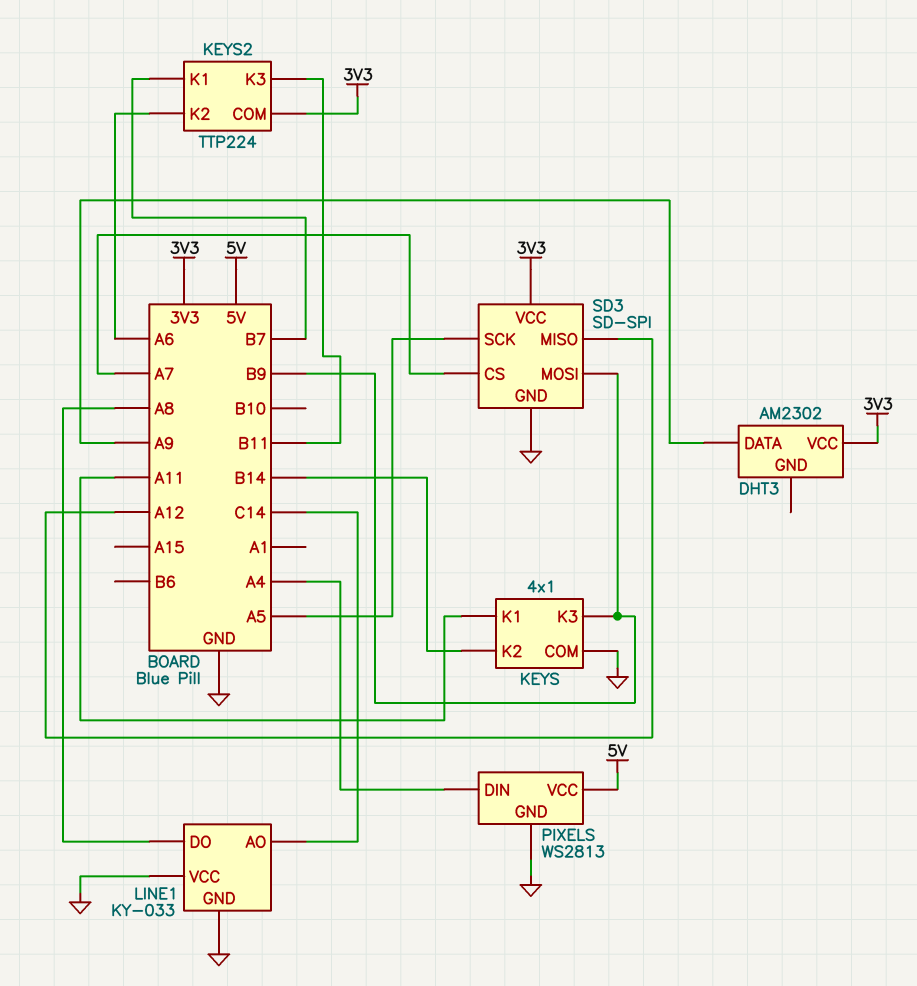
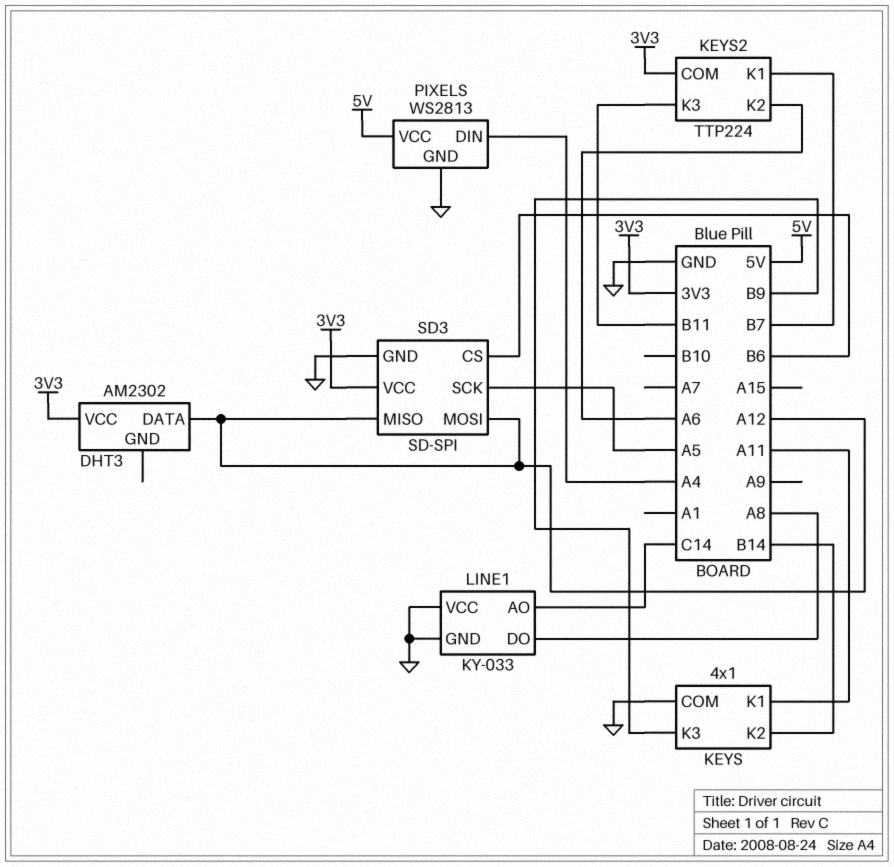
DHT3 pin DATA: A9 -> A12
SD3 pin CS: A7 -> B6
SD3 pin MOSI: B9 -> A12

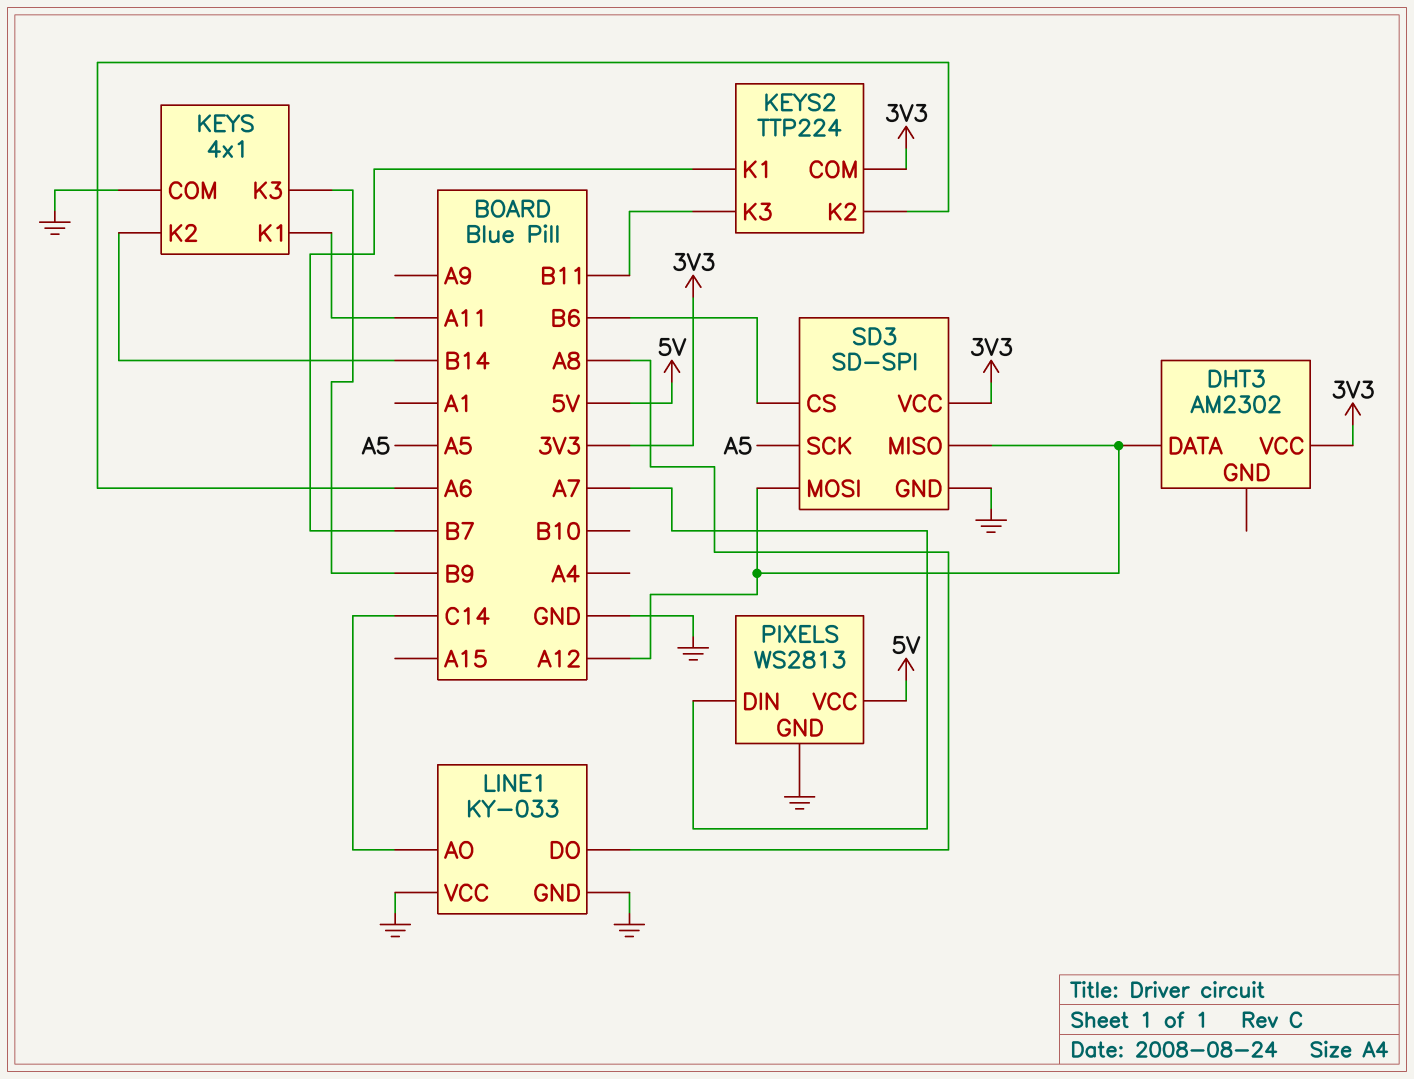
PIXELS pin DIN: A4 -> A7

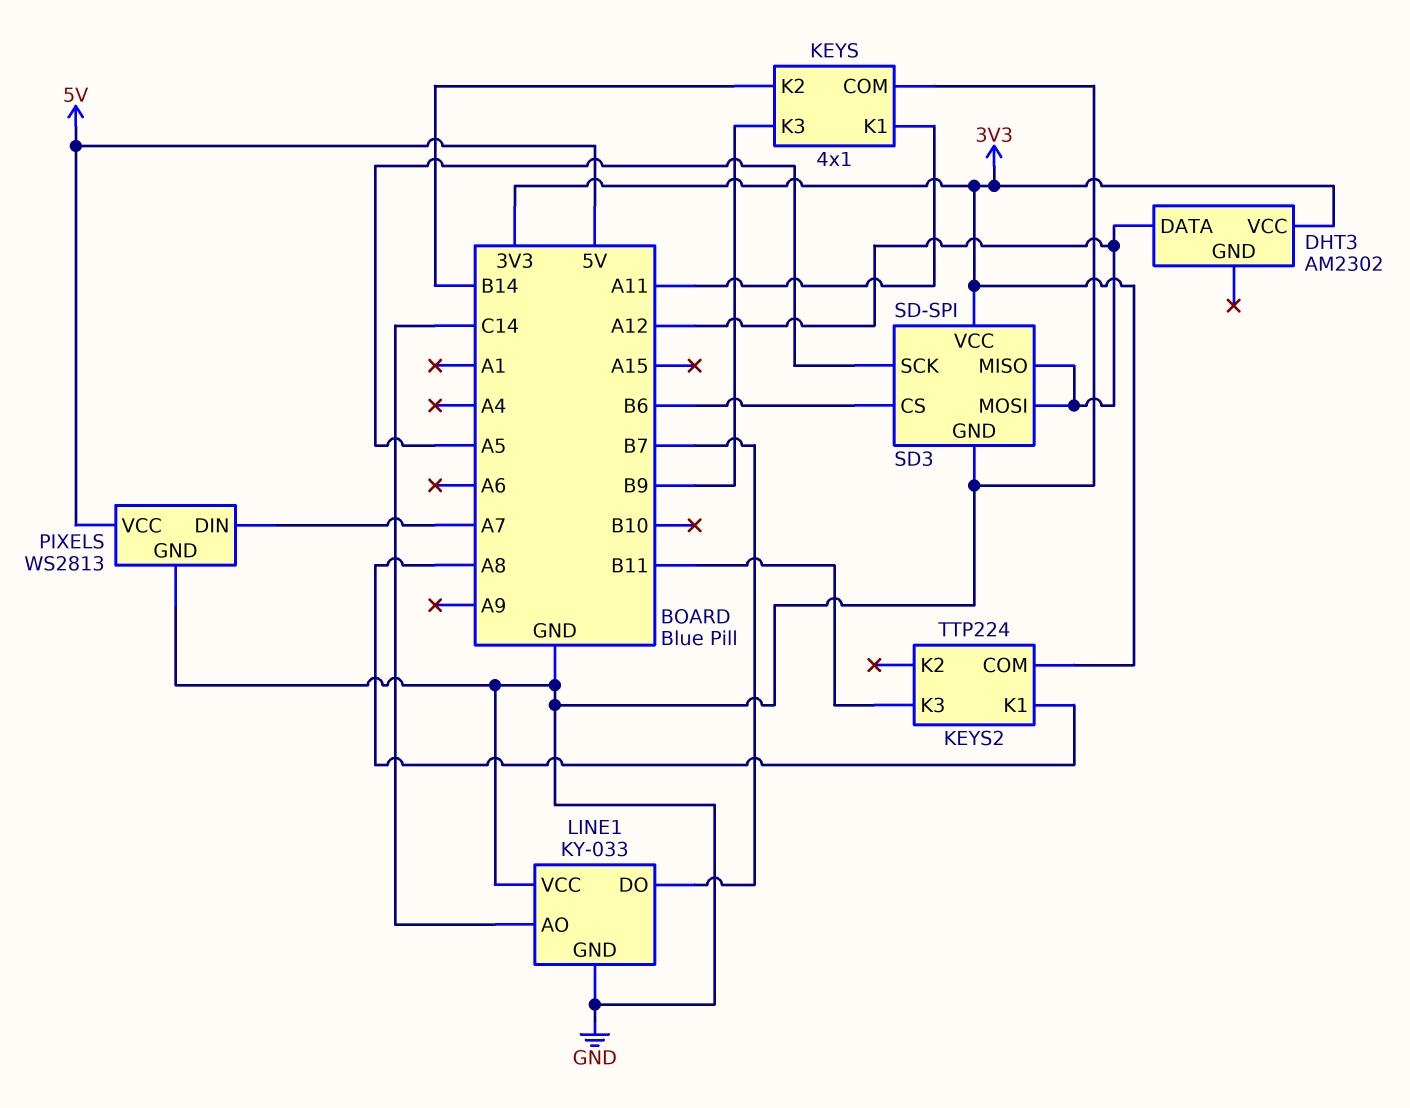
KEYS2 pin K1: B7 -> A8
KEYS2 pin K2: A6 -> none
LINE1 pin DO: A8 -> B7

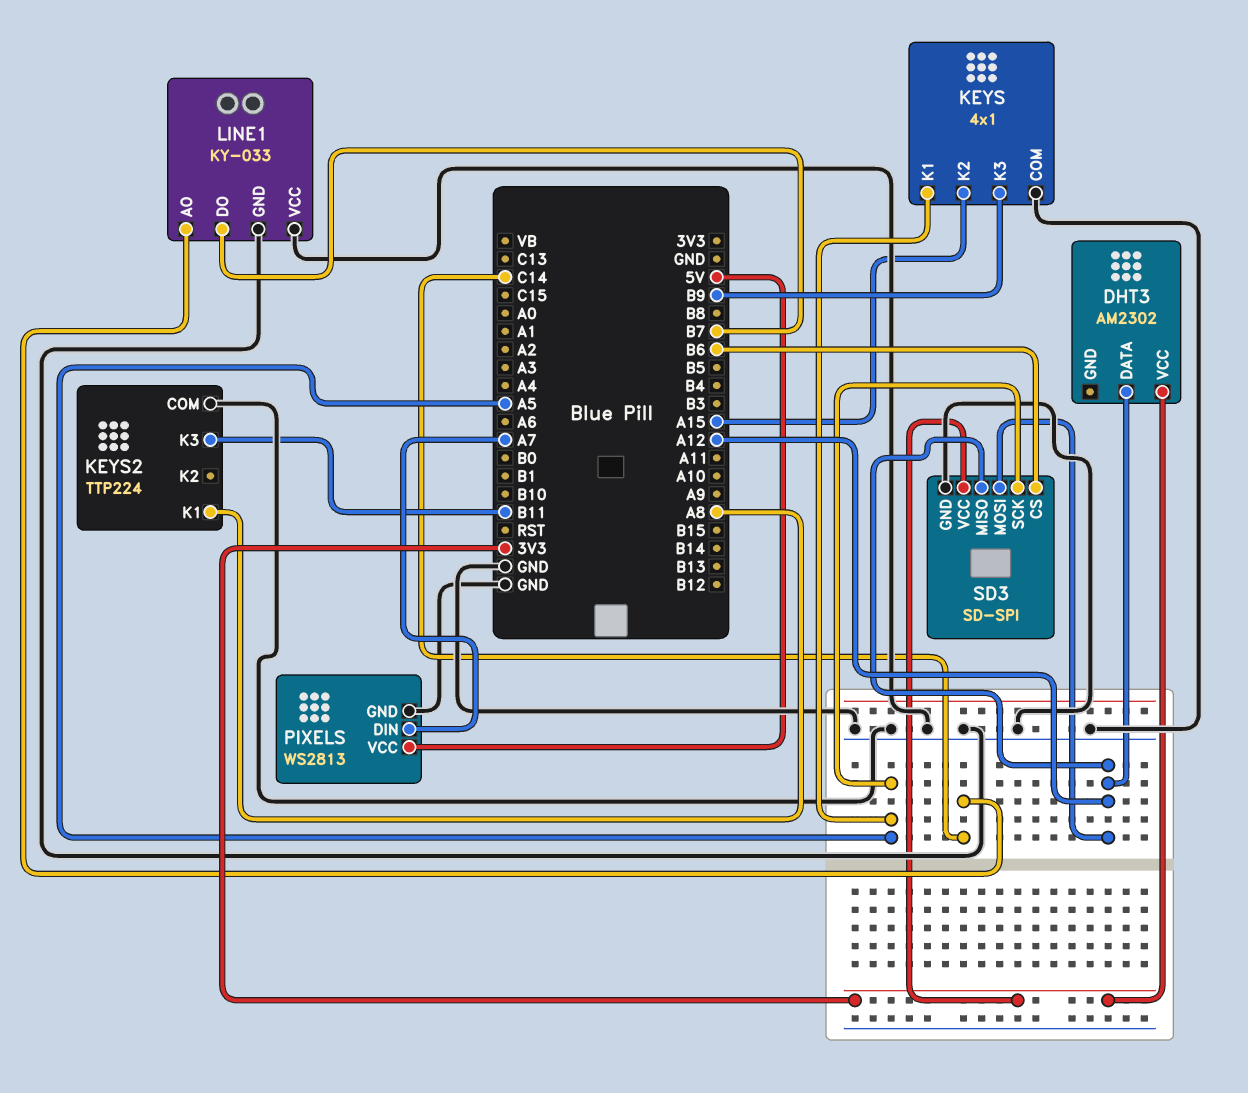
KEYS pin K1: A11 -> A5
KEYS pin K2: B14 -> A15
KEYS2 pin COM: 3V3 -> GND

